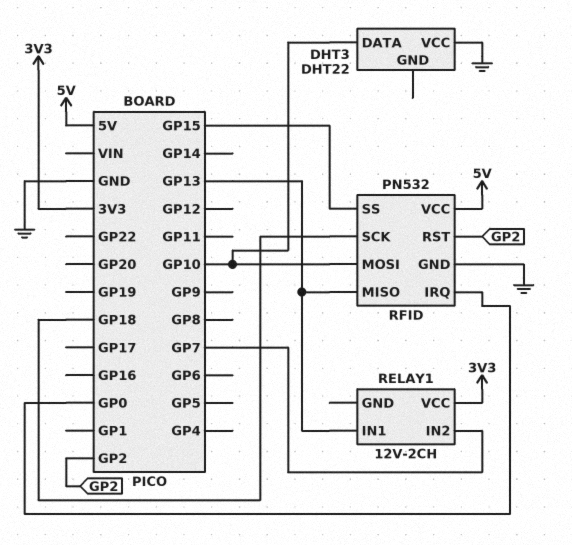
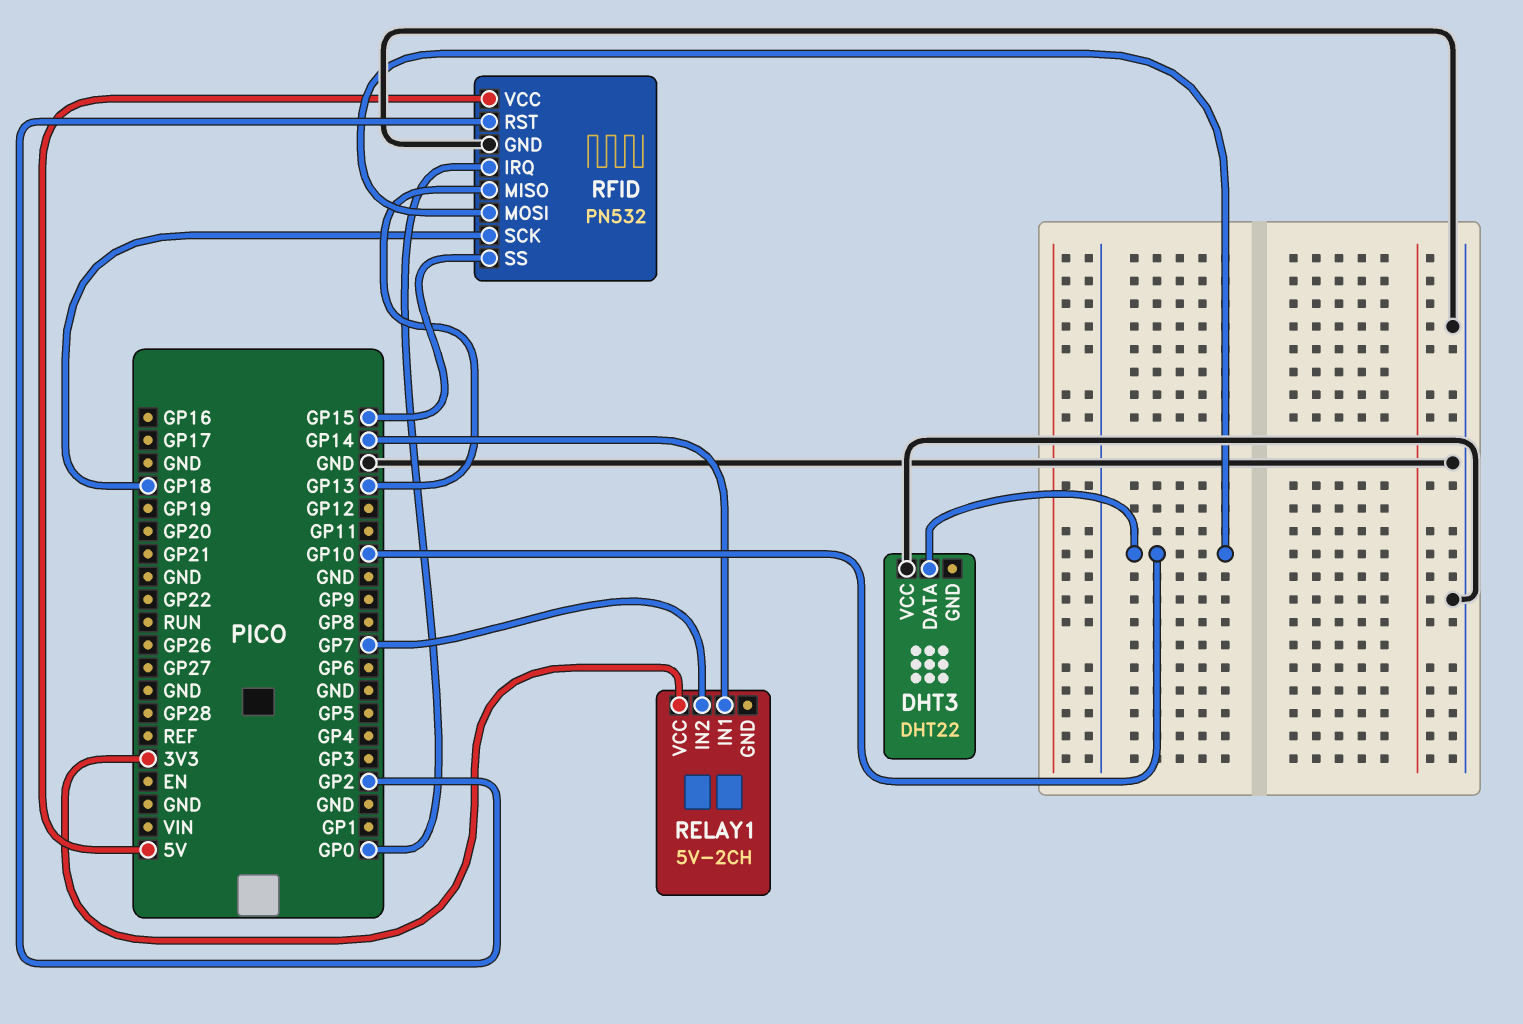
RELAY1: 12V-2CH -> 5V-2CH
RELAY1 pin IN1: GP13 -> GP14

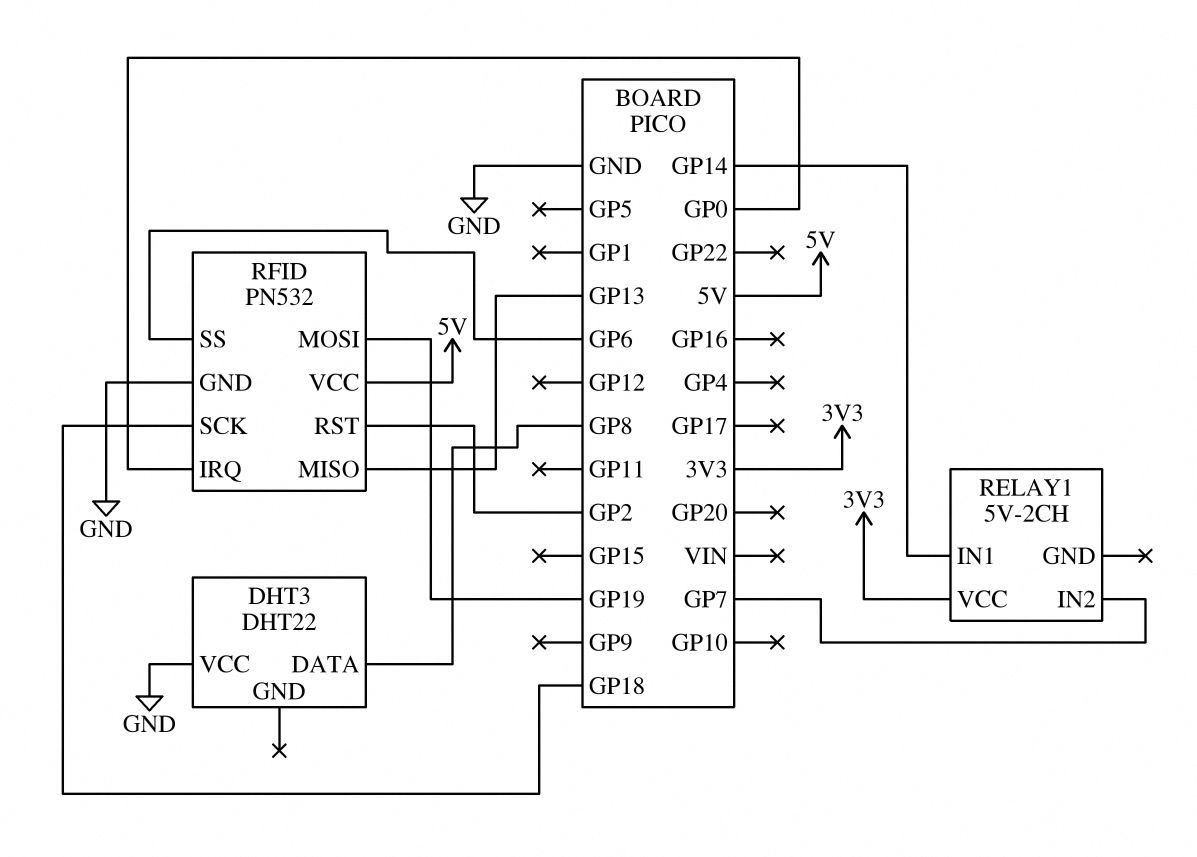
DHT3 pin DATA: GP10 -> GP8
RFID pin MOSI: GP10 -> GP19
RFID pin SS: GP15 -> GP6

